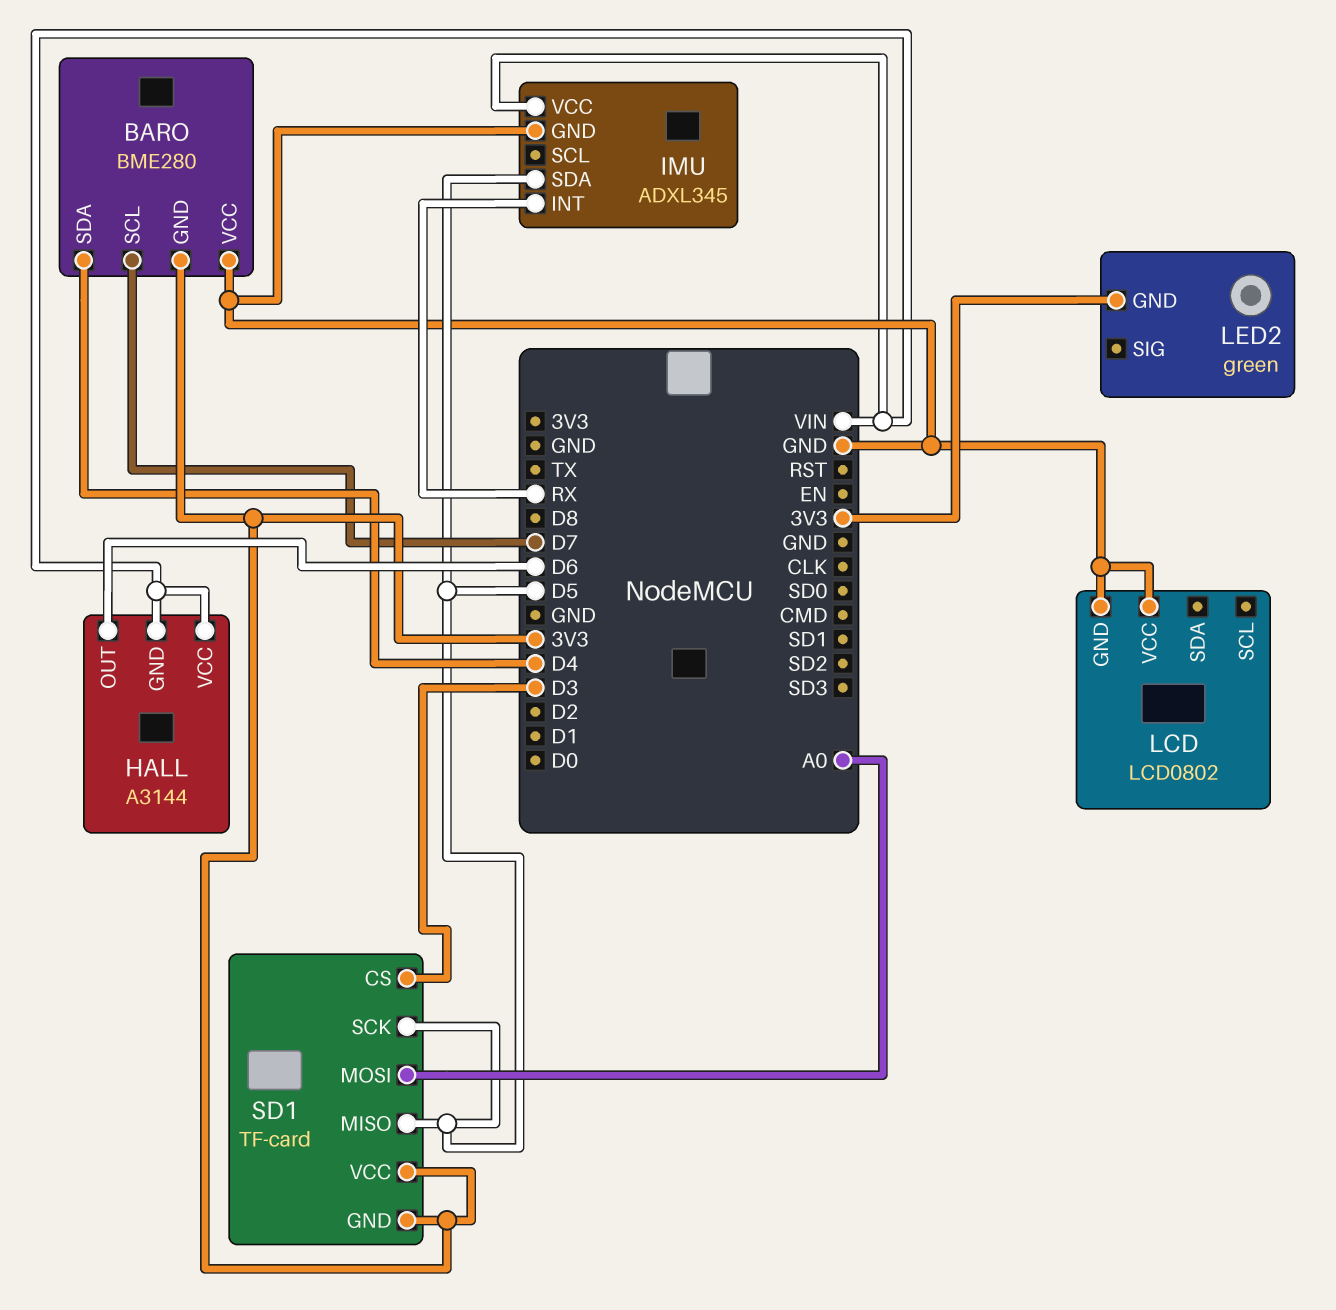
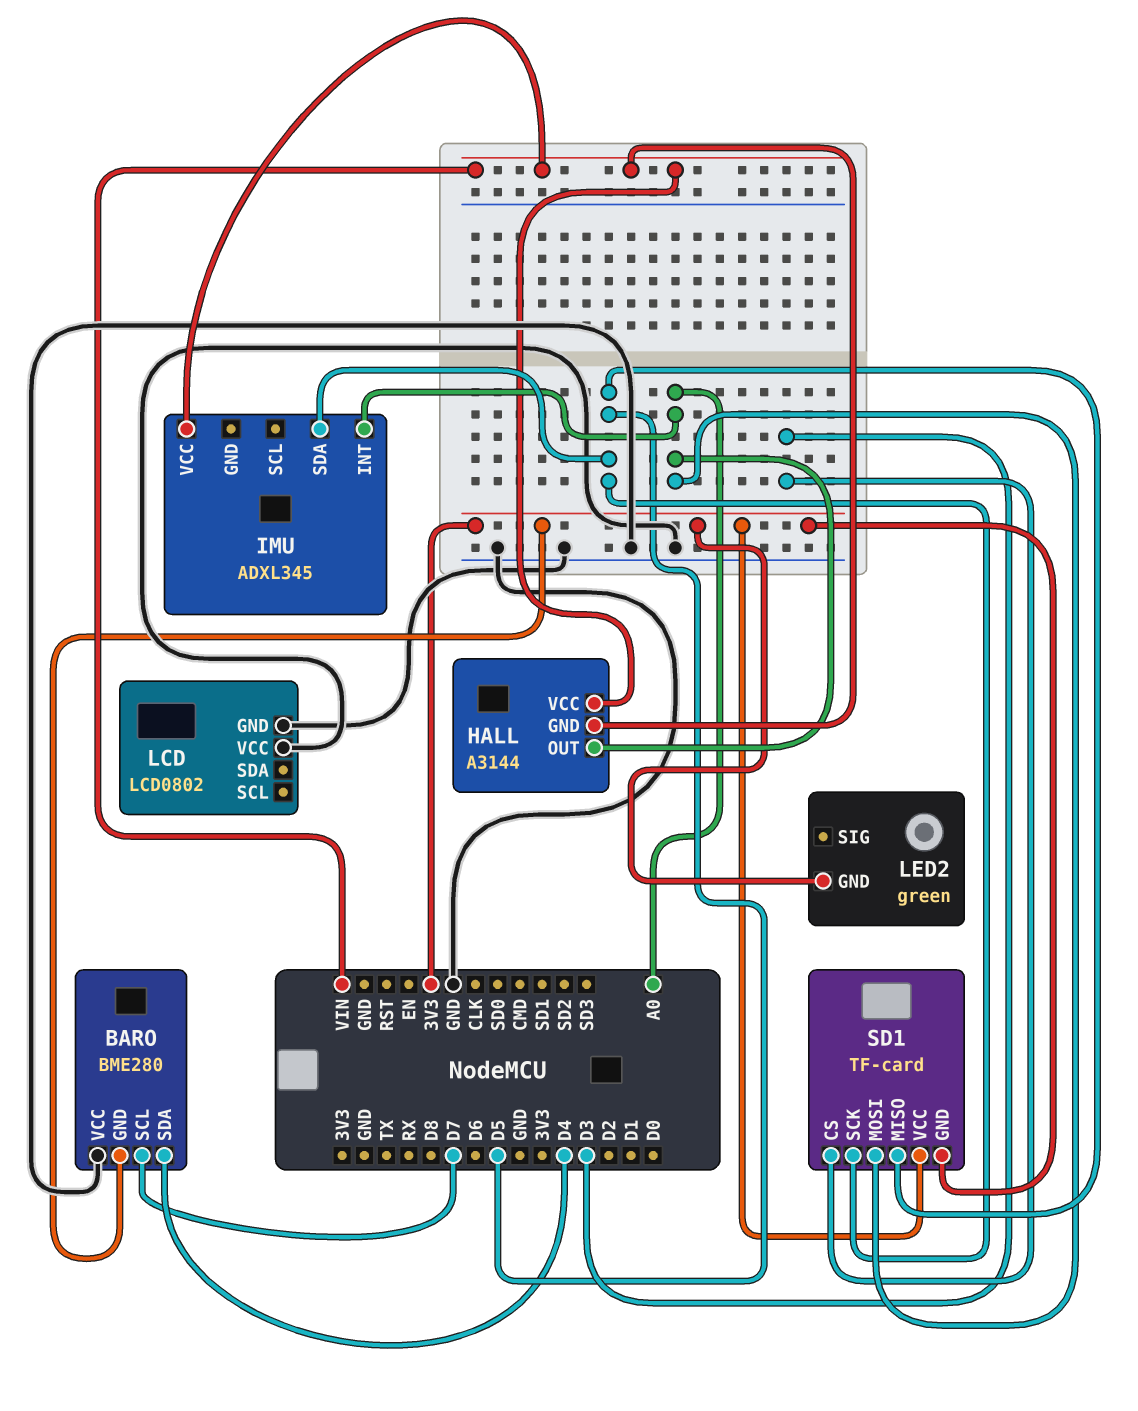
HALL pin OUT: D6 -> A0
IMU pin GND: GND -> none
IMU pin INT: RX -> A0

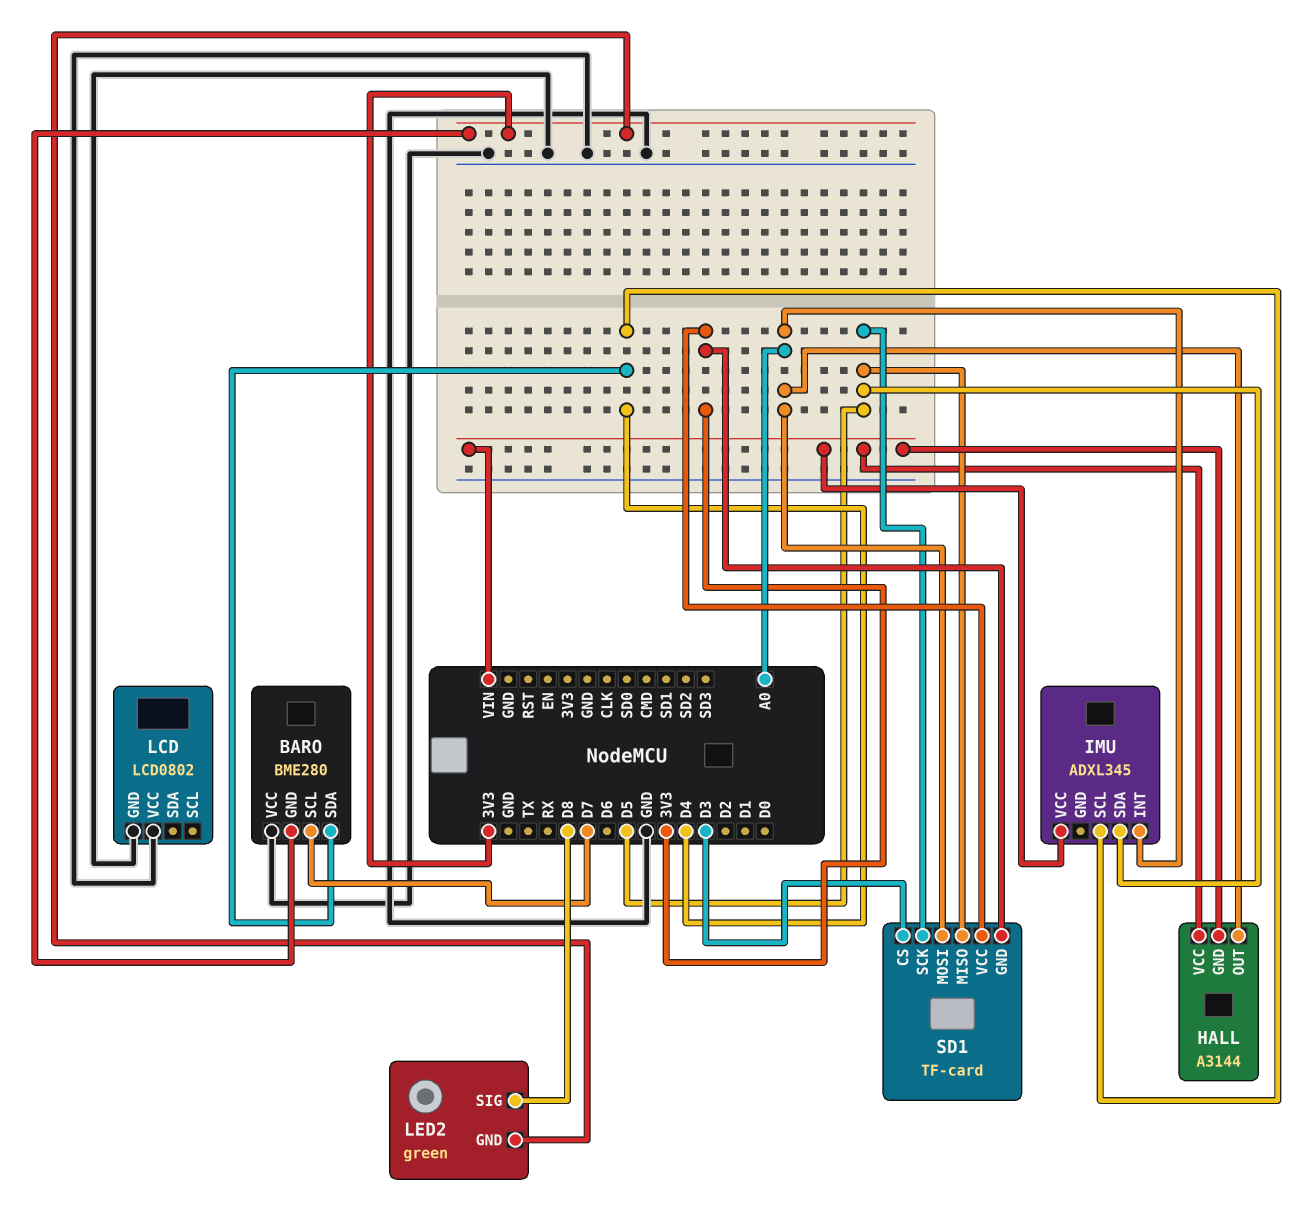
IMU pin SCL: none -> D4
LED2 pin SIG: none -> D8

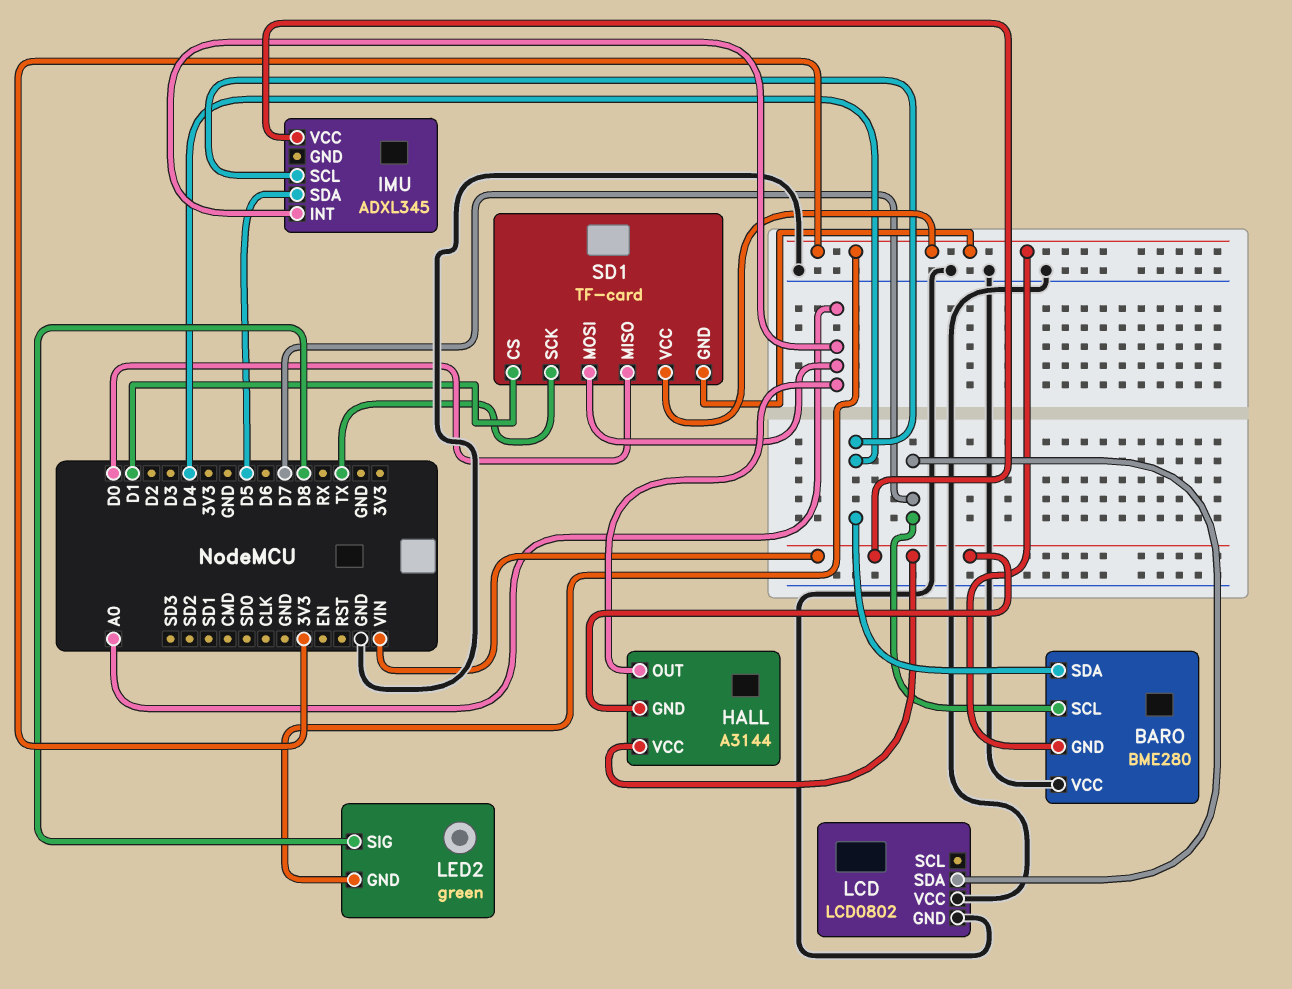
LCD pin SDA: none -> D7
SD1 pin CS: D3 -> D1
SD1 pin MISO: D5 -> D0
SD1 pin SCK: D5 -> TX

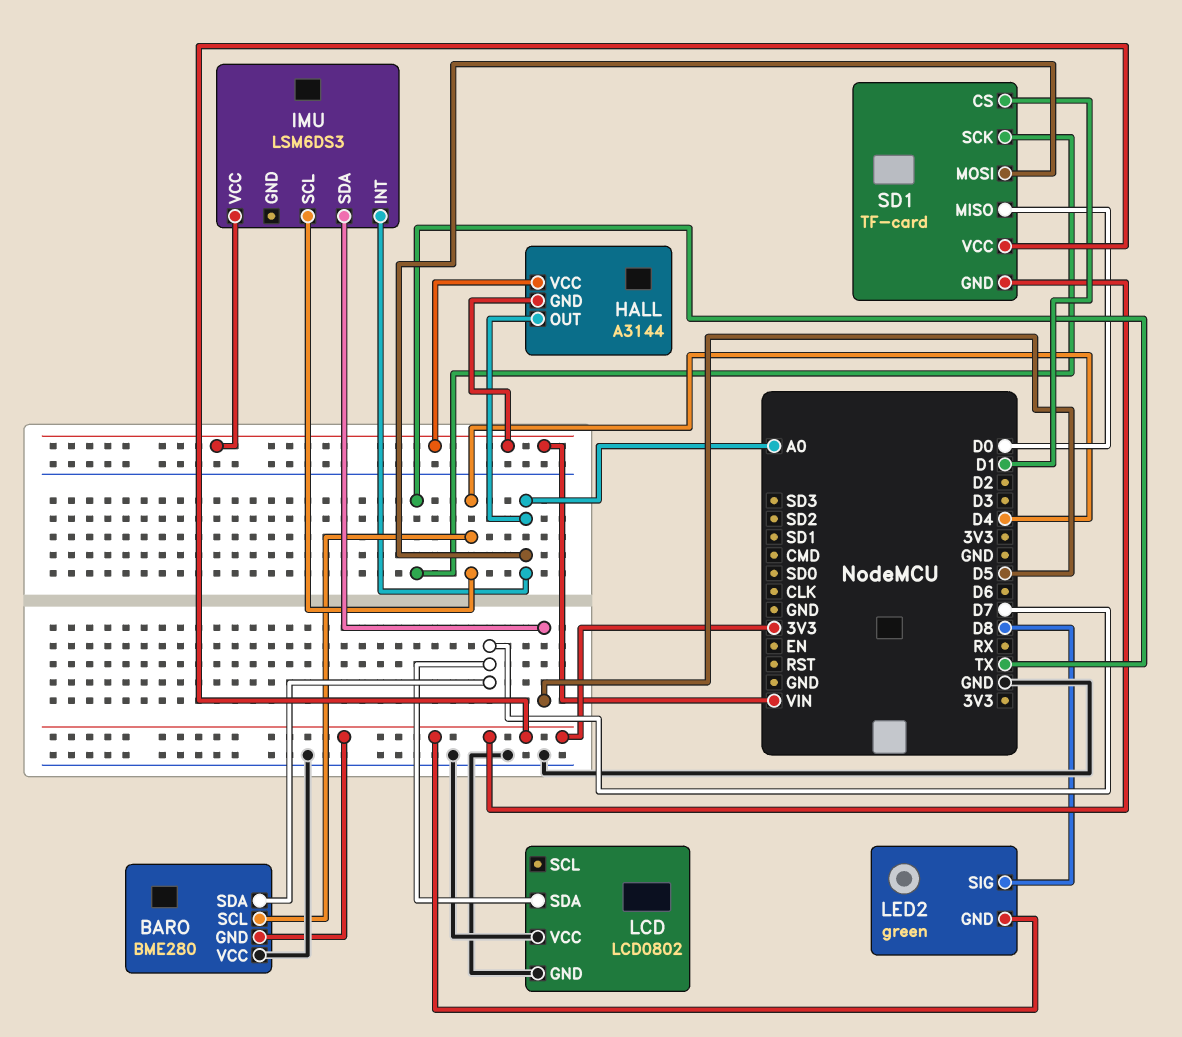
BARO pin SCL: D7 -> D4
BARO pin SDA: D4 -> D7
IMU: ADXL345 -> LSM6DS3

